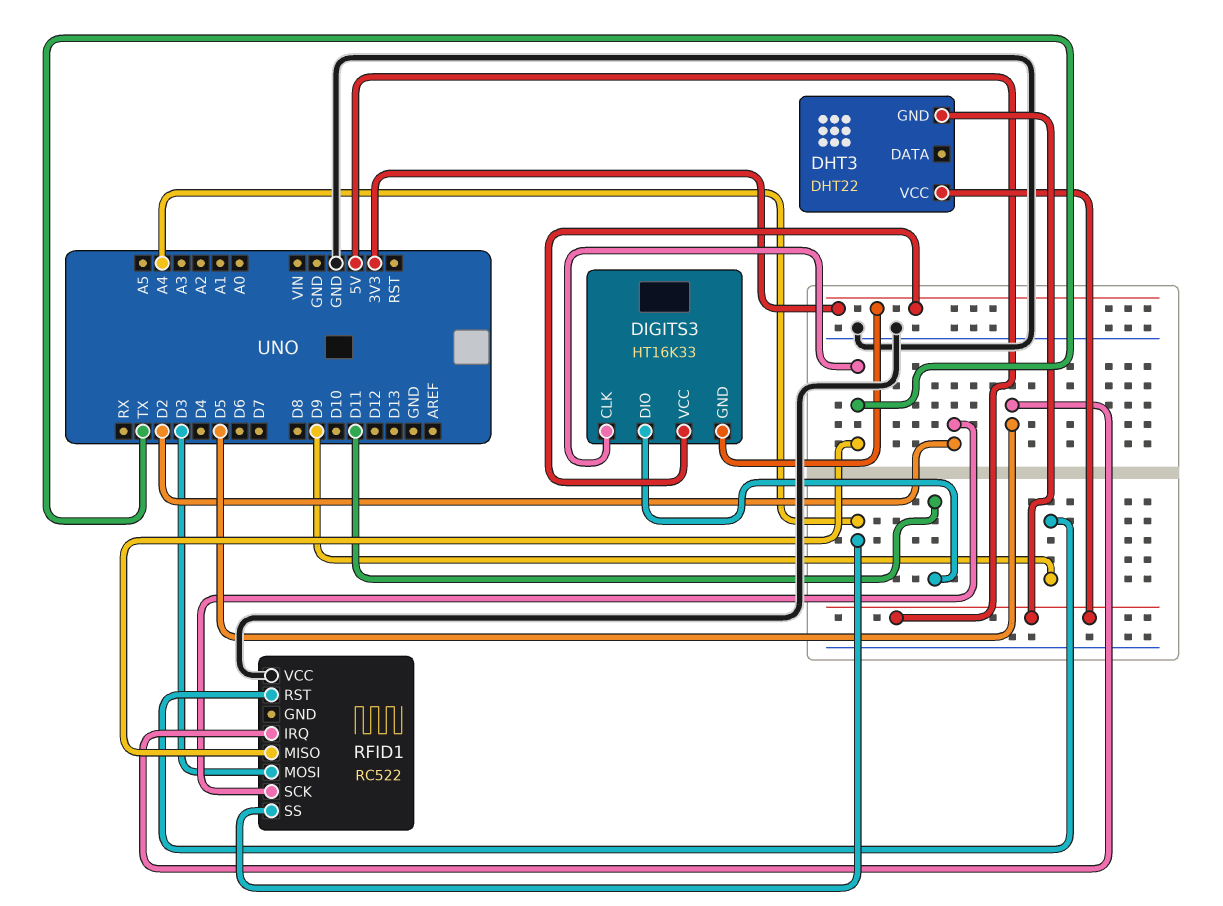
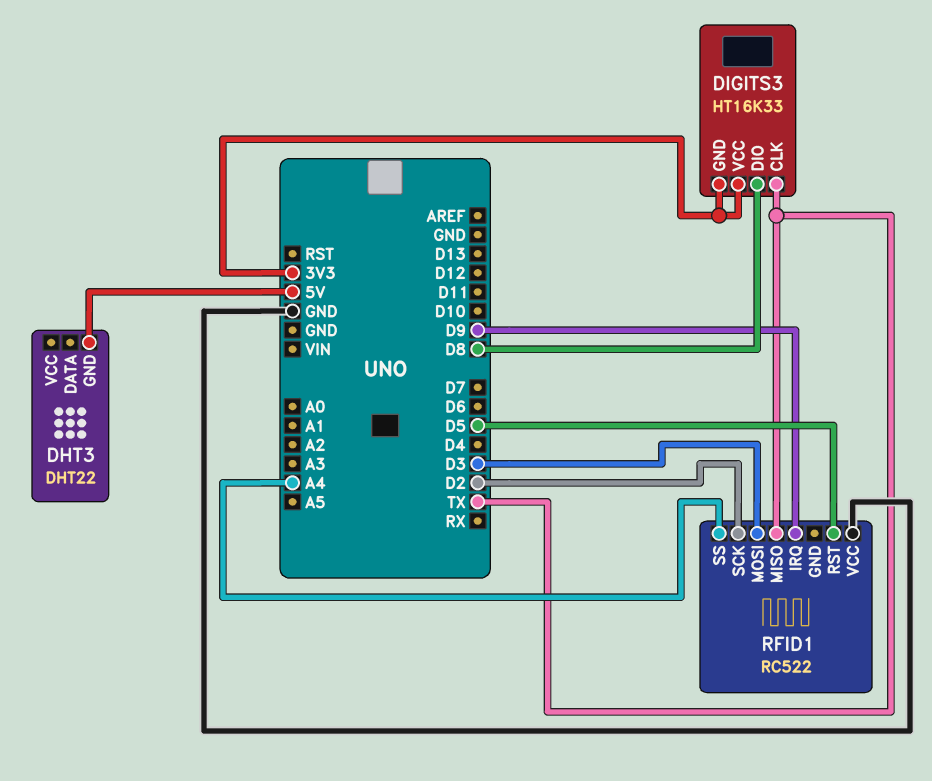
DHT3 pin VCC: 5V -> none
DIGITS3 pin DIO: D11 -> D8
RFID1 pin IRQ: D5 -> D9
RFID1 pin RST: D9 -> D5

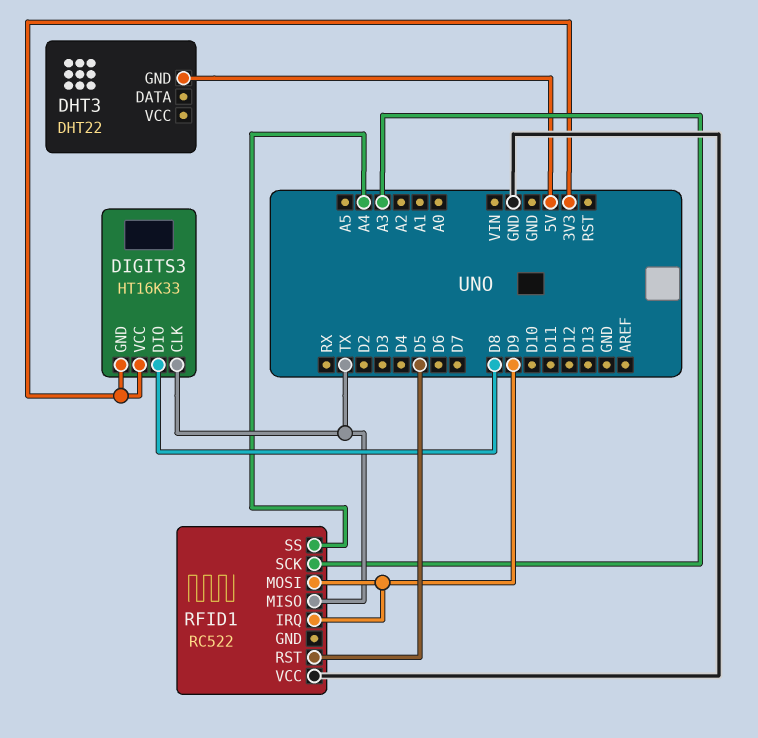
RFID1 pin MOSI: D3 -> D9
RFID1 pin SCK: D2 -> A3

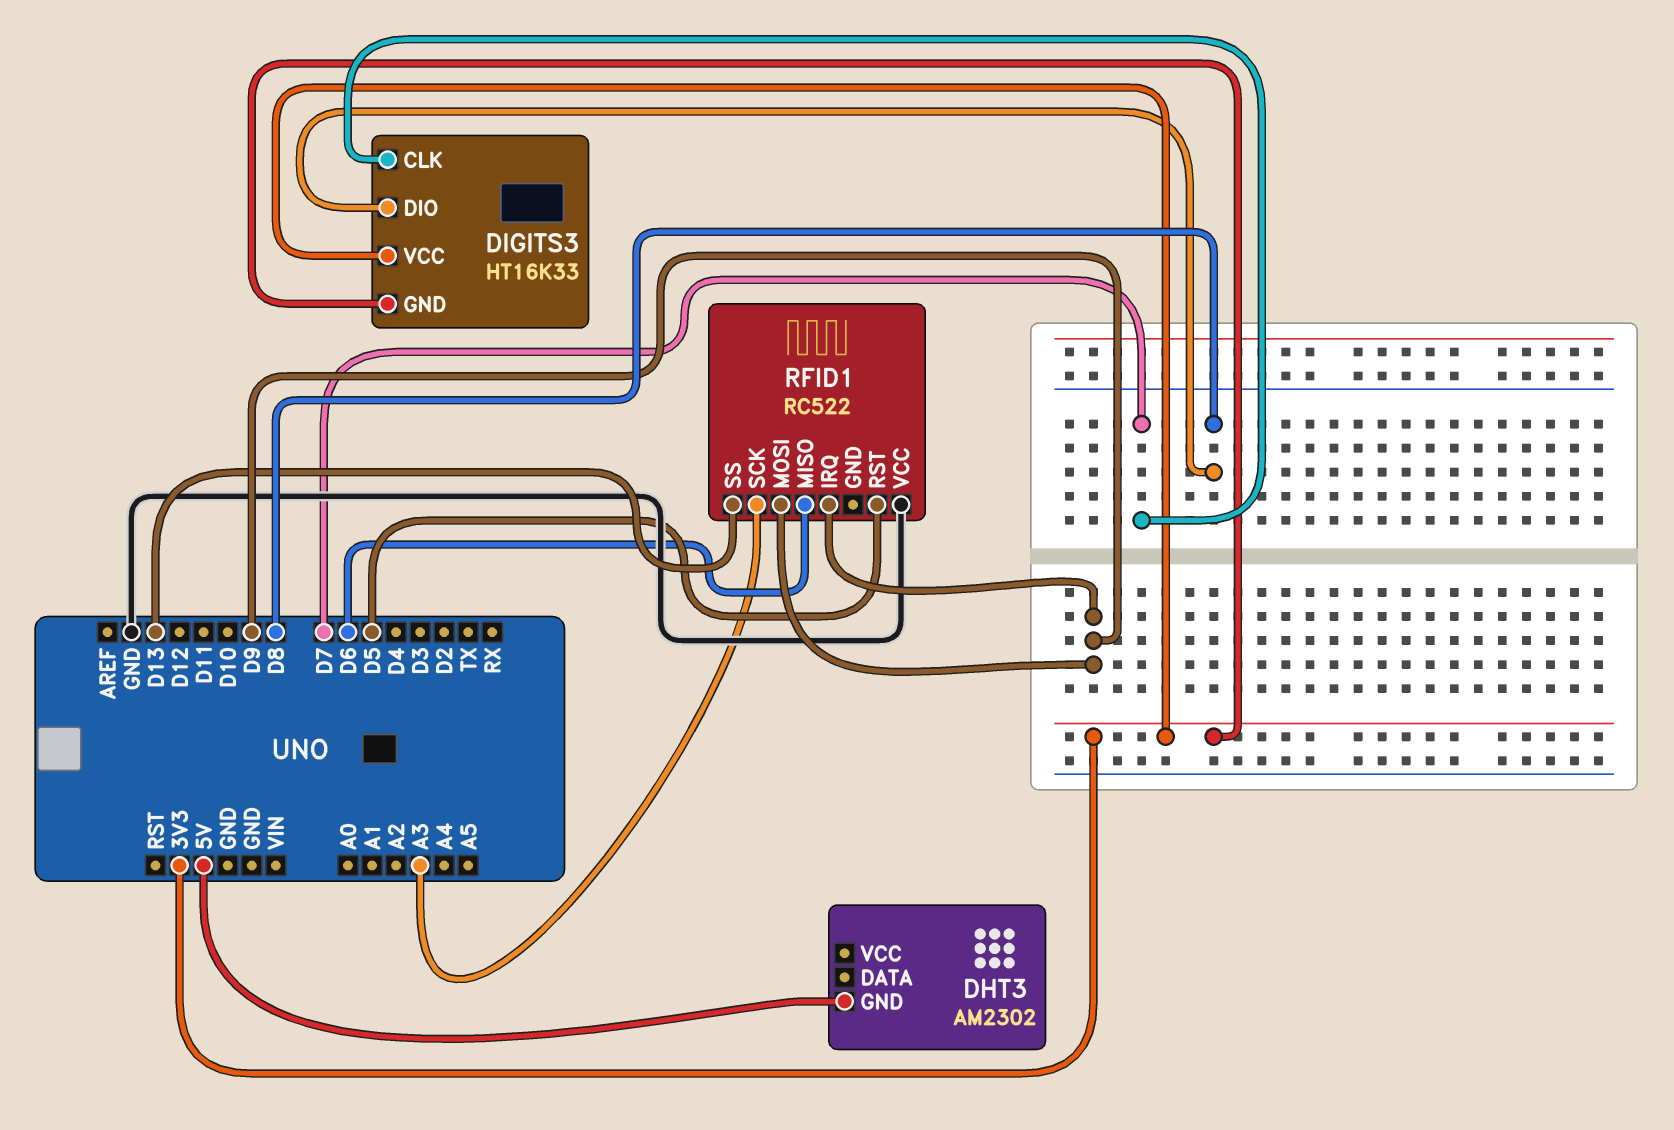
DHT3: DHT22 -> AM2302
DIGITS3 pin CLK: TX -> D7
RFID1 pin MISO: TX -> D6
RFID1 pin SS: A4 -> D13

